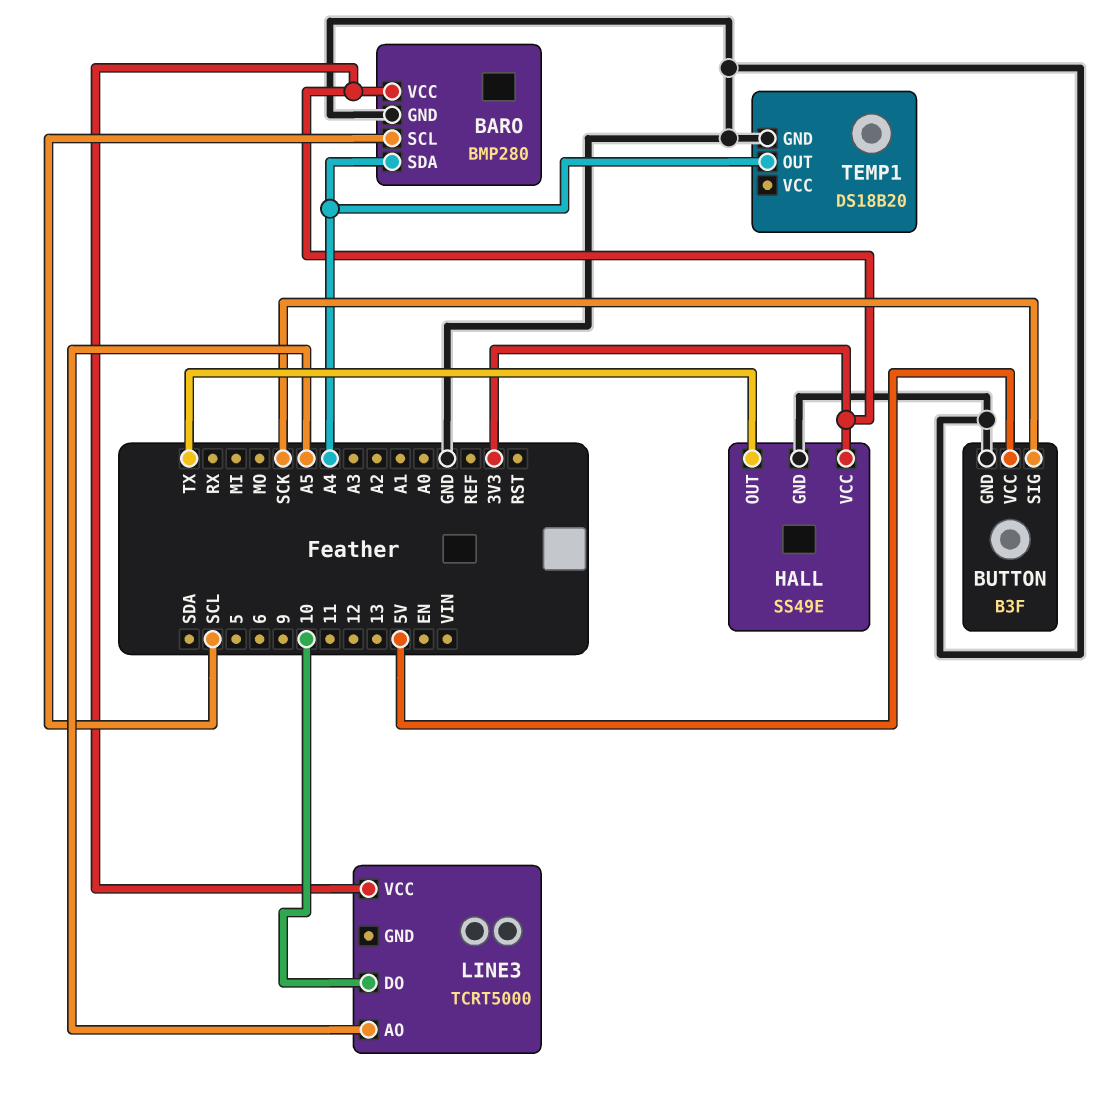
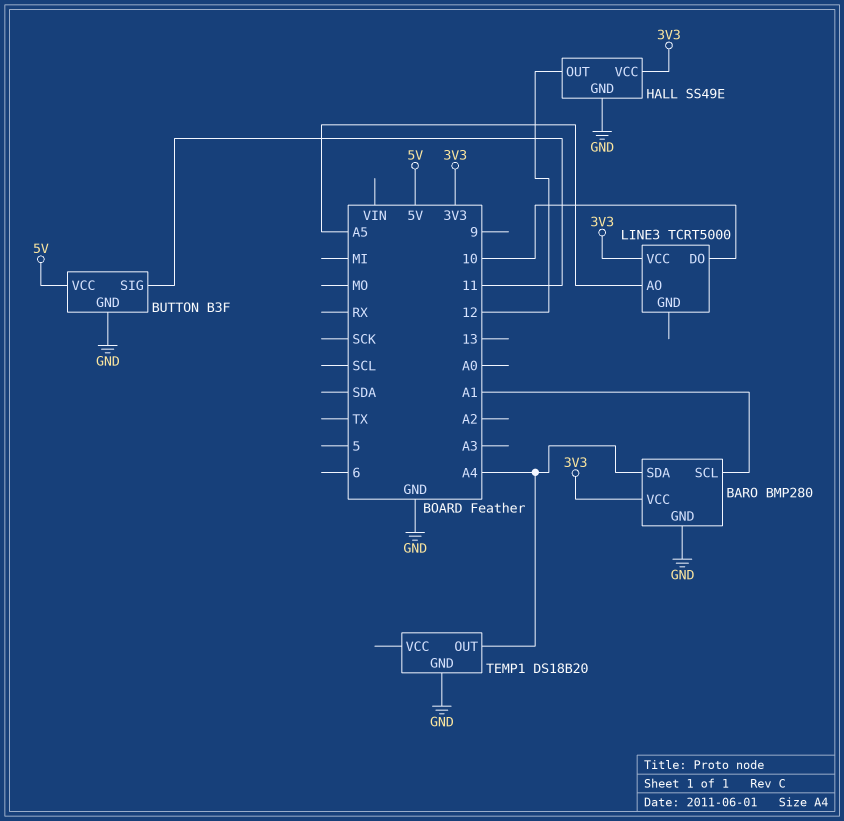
BARO pin SCL: SCL -> A1
BUTTON pin SIG: SCK -> 11
HALL pin OUT: TX -> 12

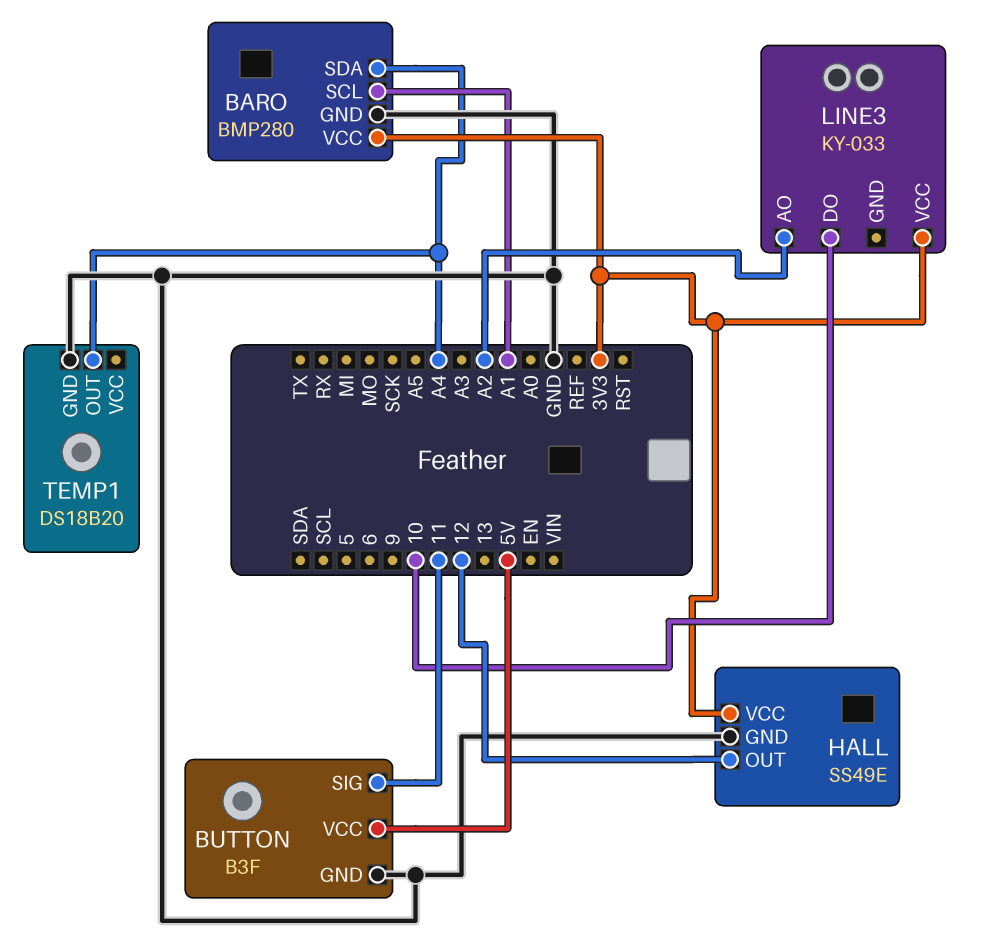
LINE3: TCRT5000 -> KY-033
LINE3 pin AO: A5 -> A2

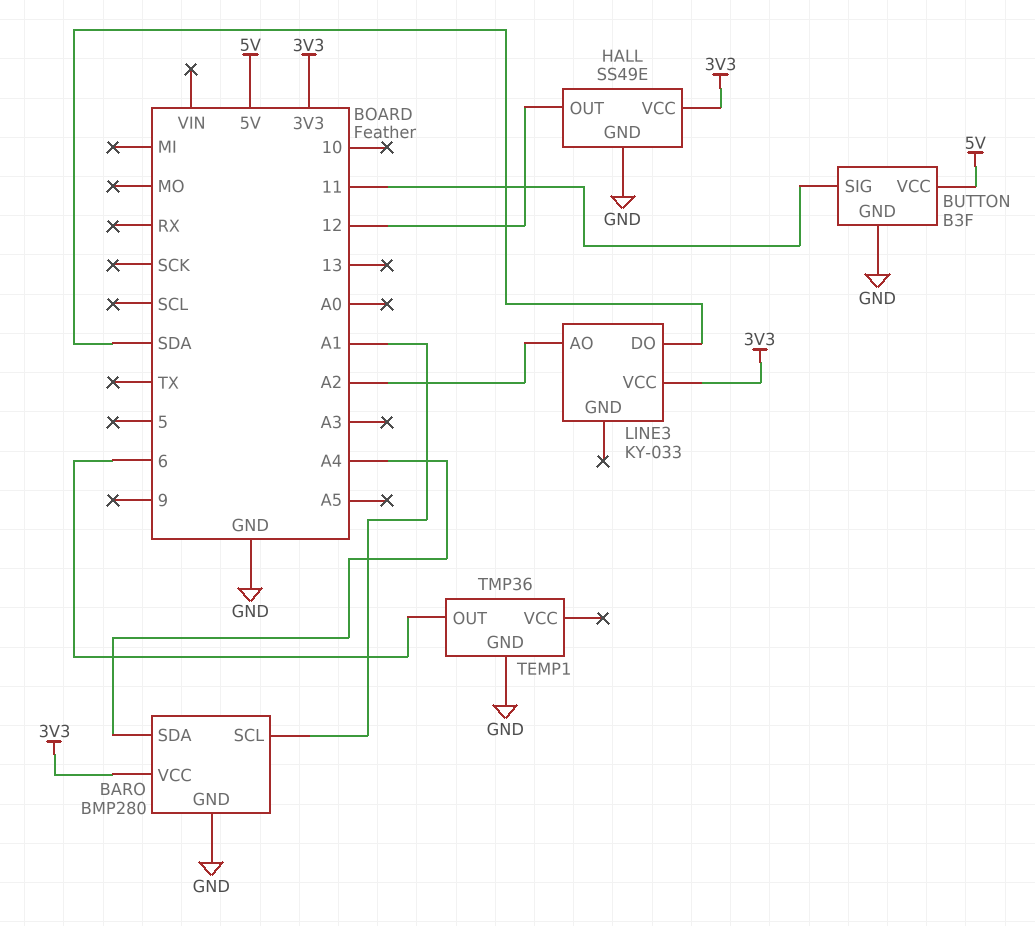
LINE3 pin DO: 10 -> SDA
TEMP1: DS18B20 -> TMP36
TEMP1 pin OUT: A4 -> 6

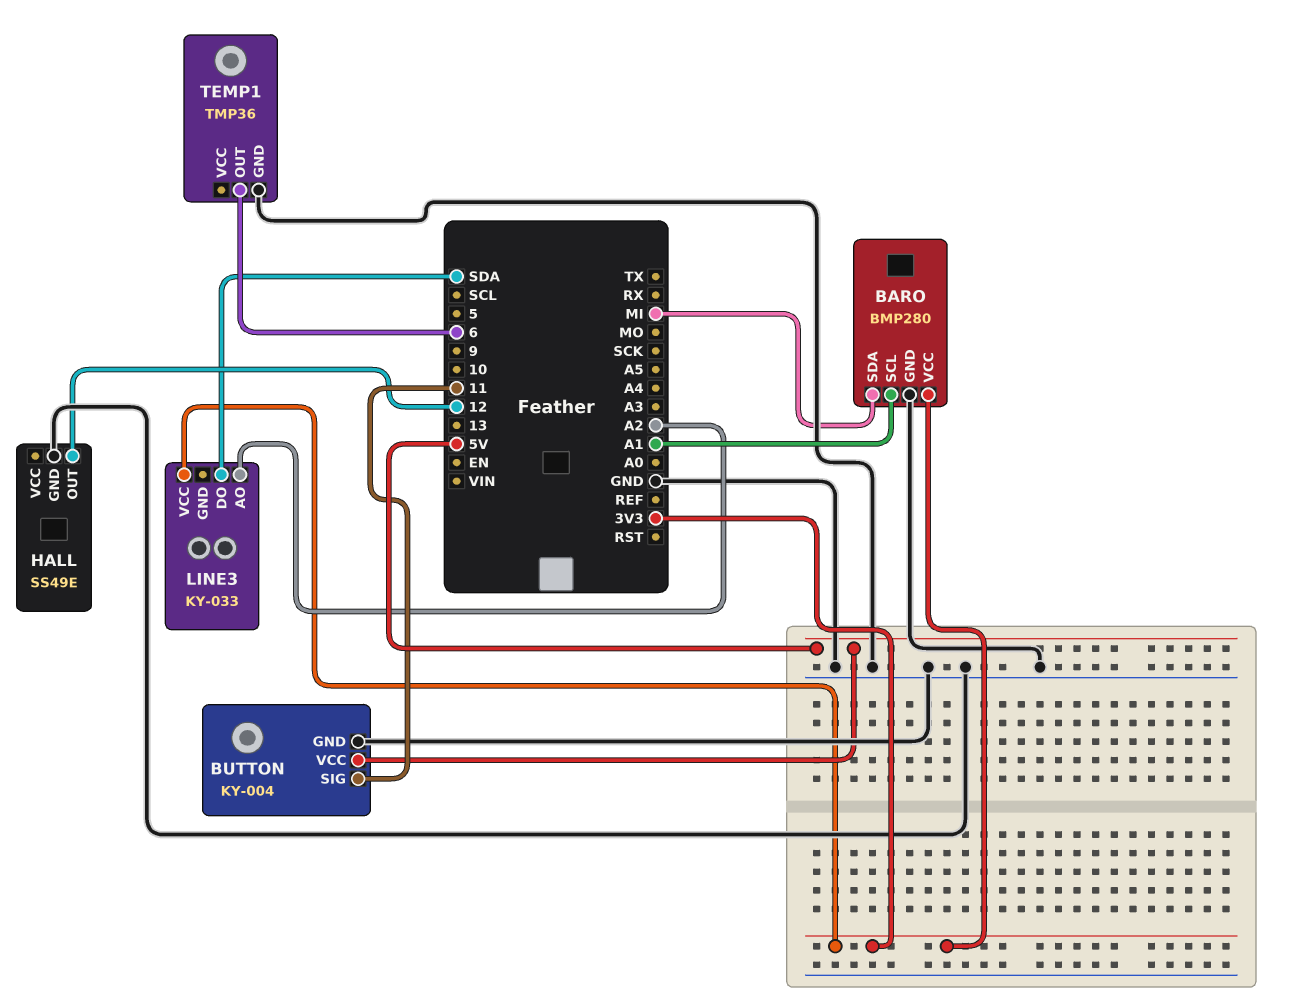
BARO pin SDA: A4 -> MI
BUTTON: B3F -> KY-004
HALL pin VCC: 3V3 -> none

